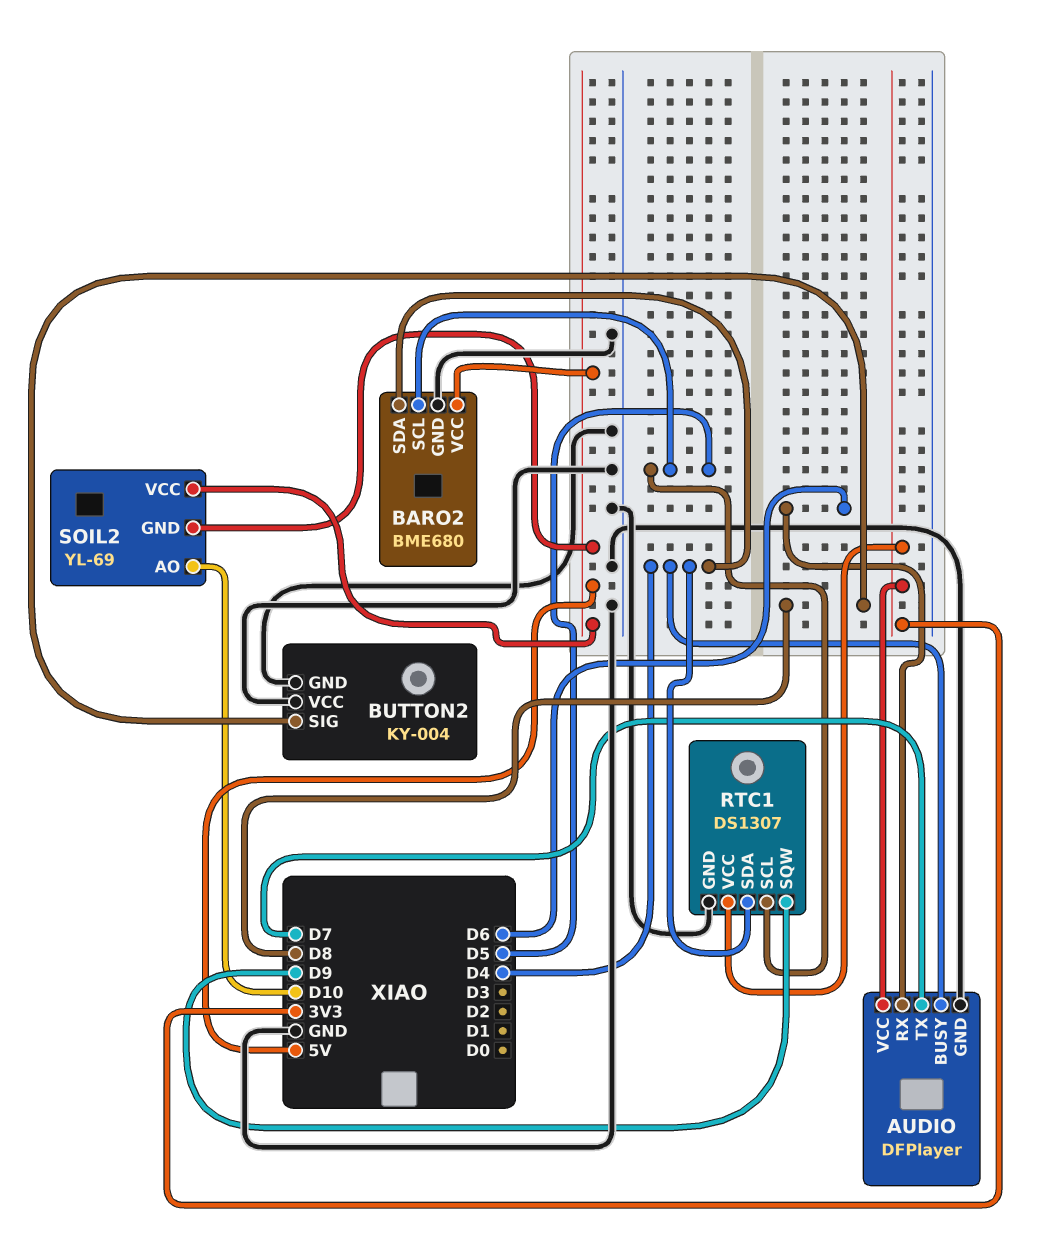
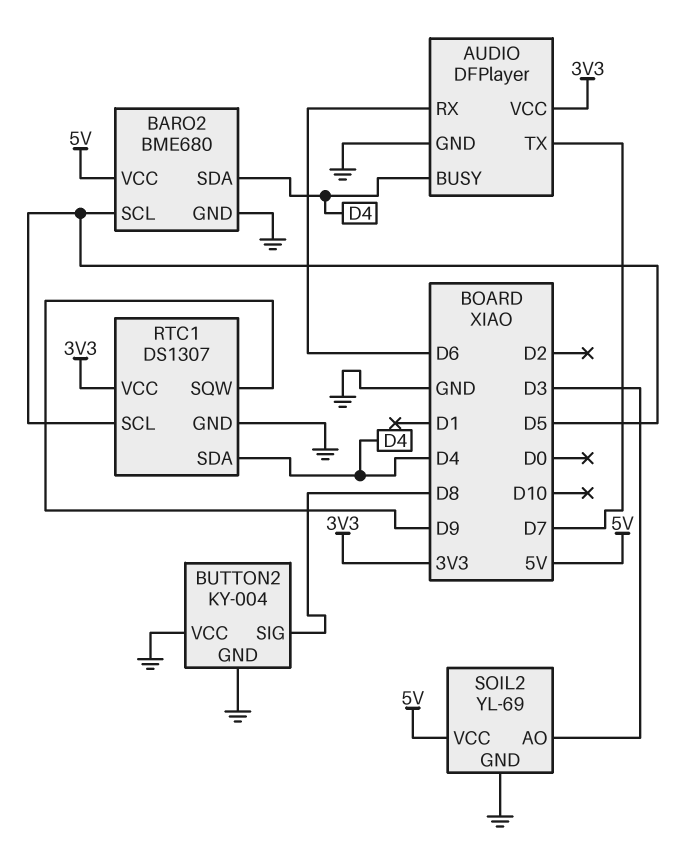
SOIL2 pin AO: D10 -> D3
SOIL2 pin GND: 5V -> GND

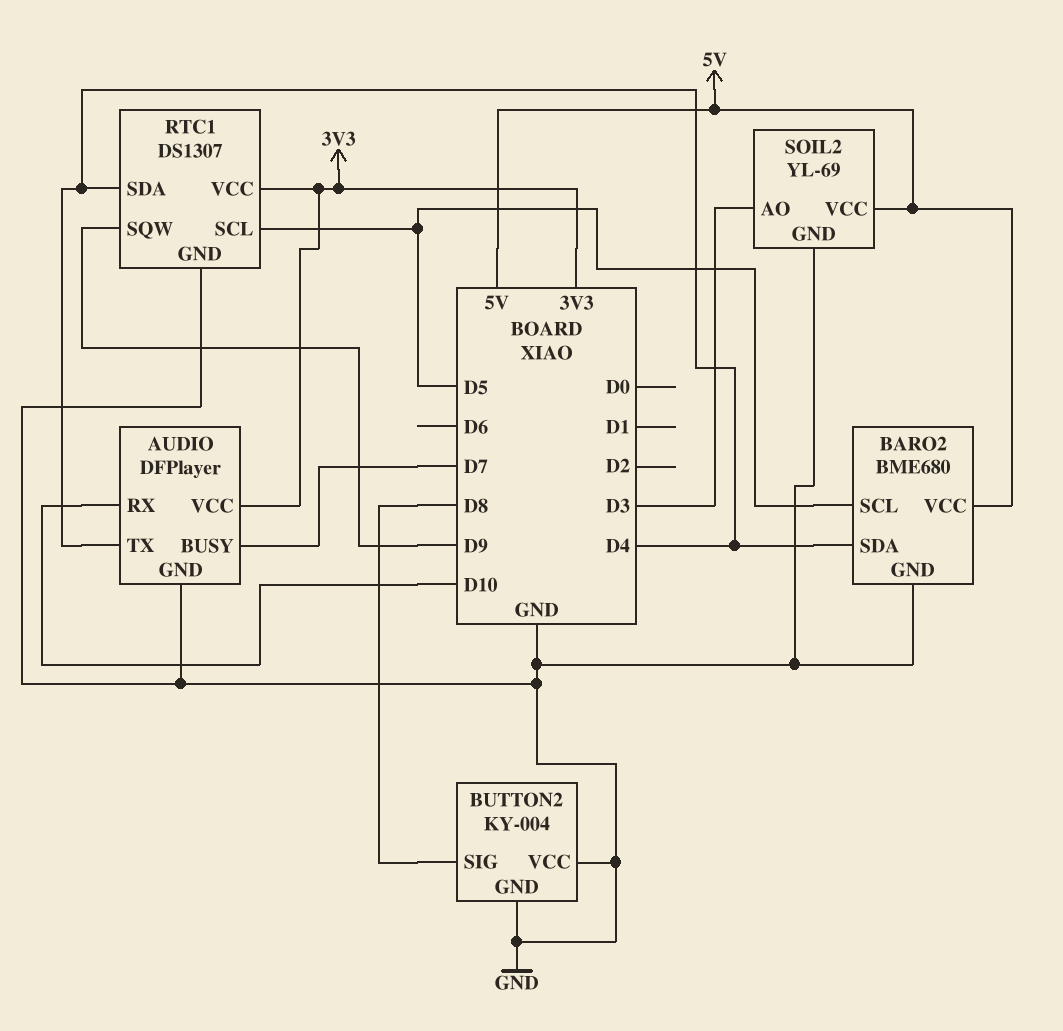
AUDIO pin BUSY: D4 -> D7
AUDIO pin RX: D6 -> D10
AUDIO pin TX: D7 -> D4

